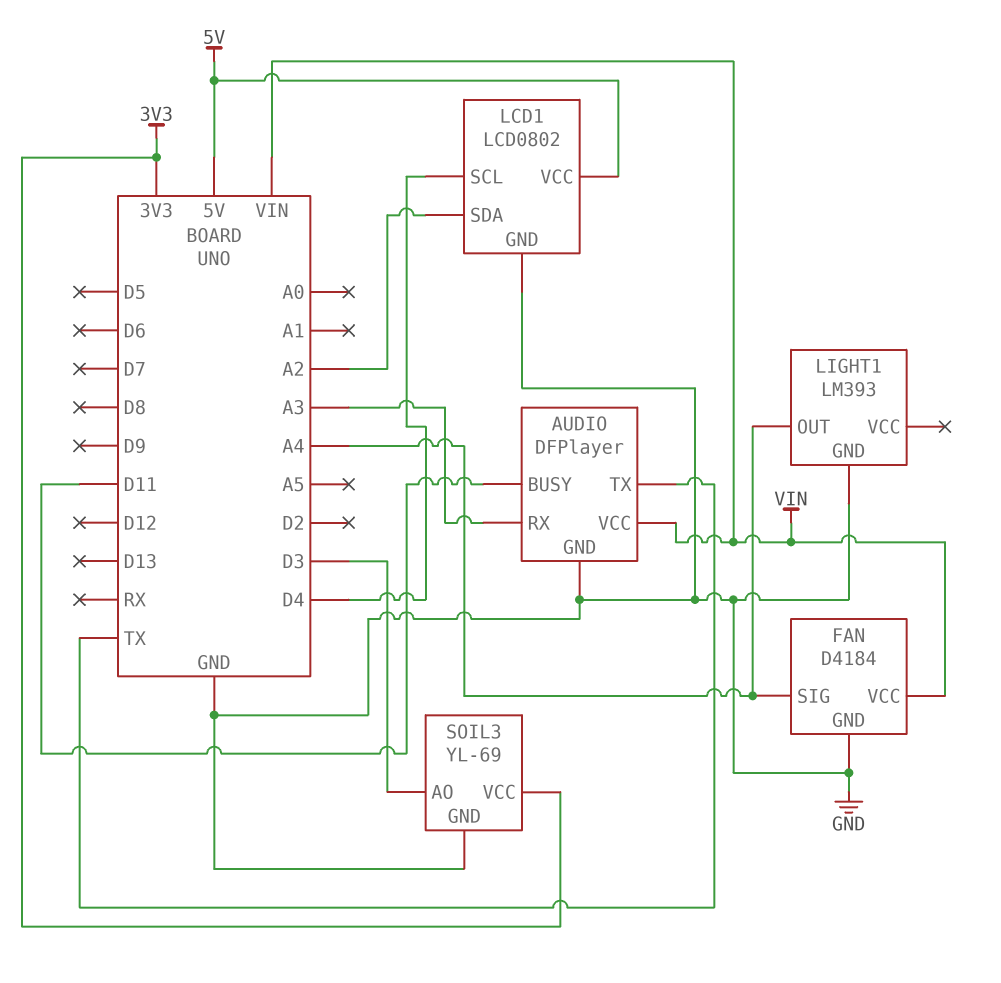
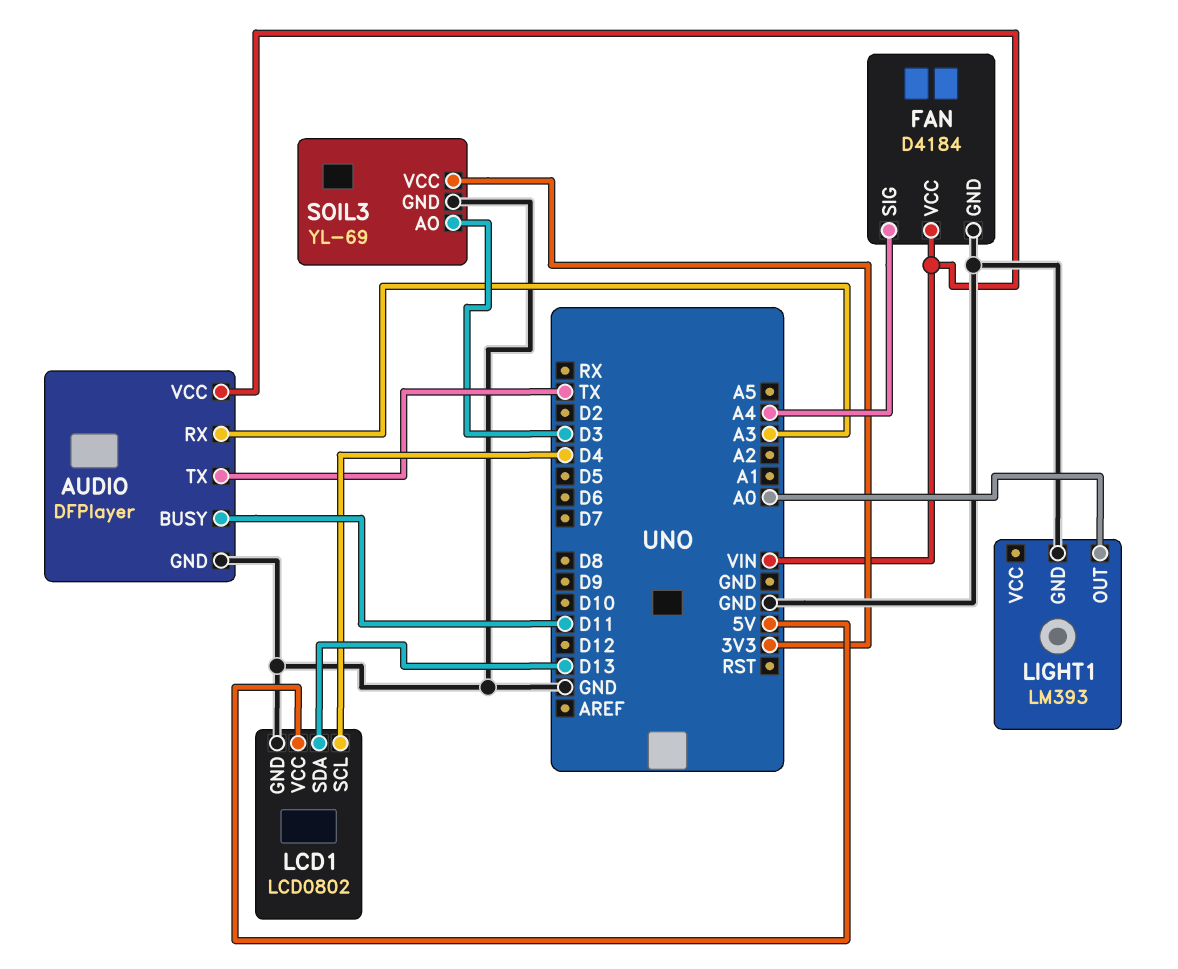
LCD1 pin SDA: A2 -> D13
LIGHT1 pin OUT: A4 -> A0

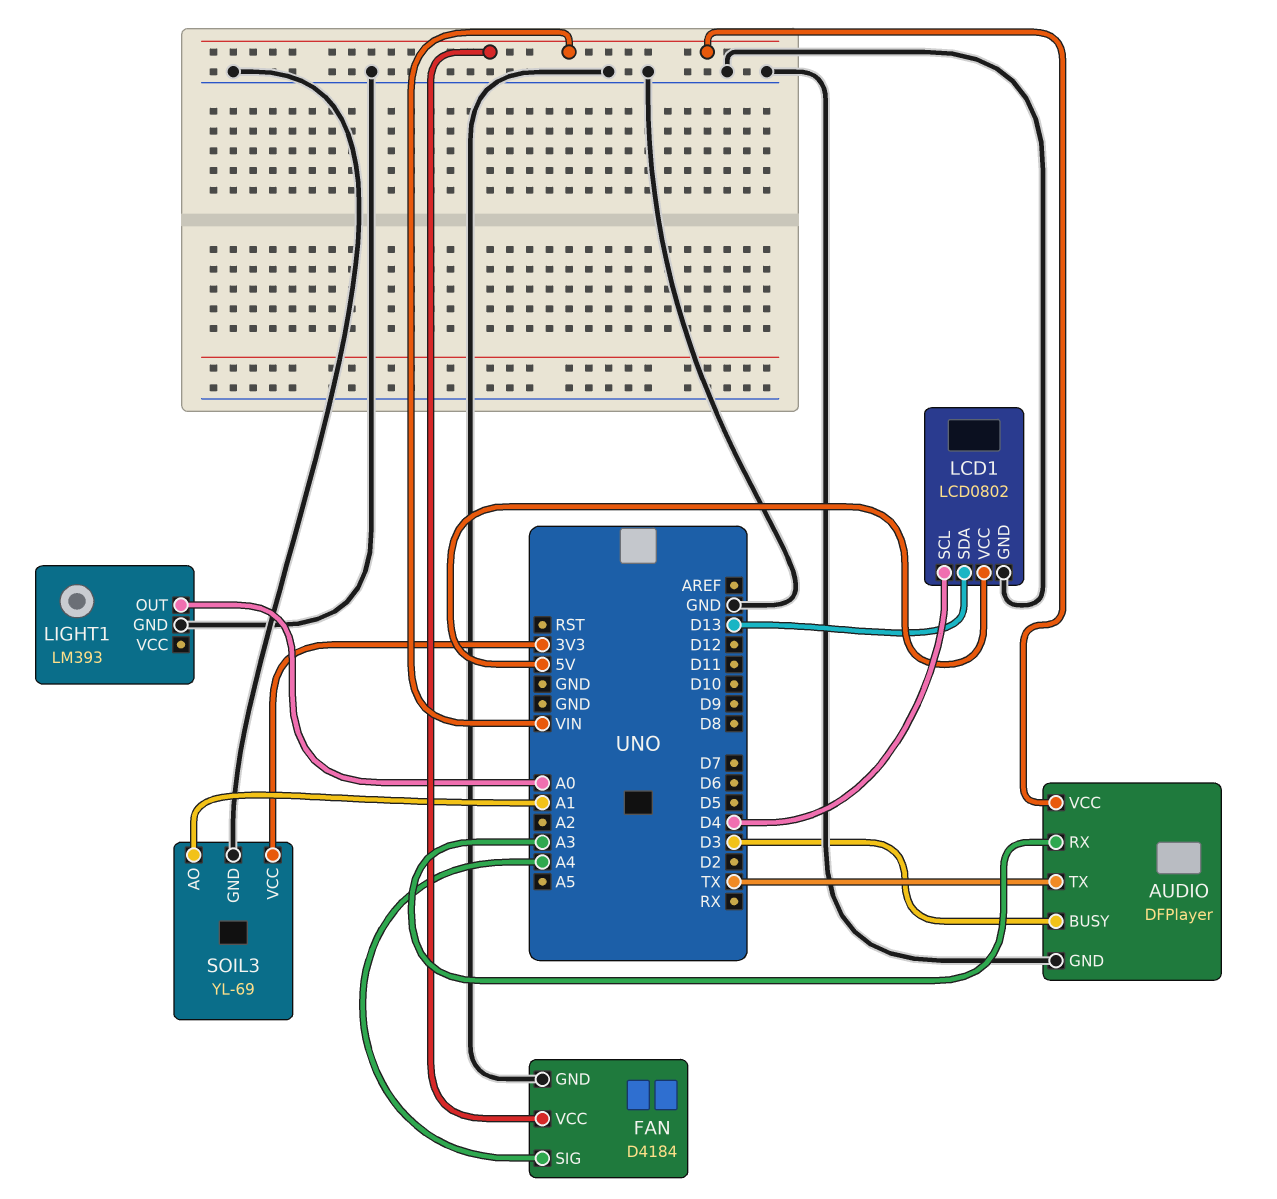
AUDIO pin BUSY: D11 -> D3
SOIL3 pin AO: D3 -> A1

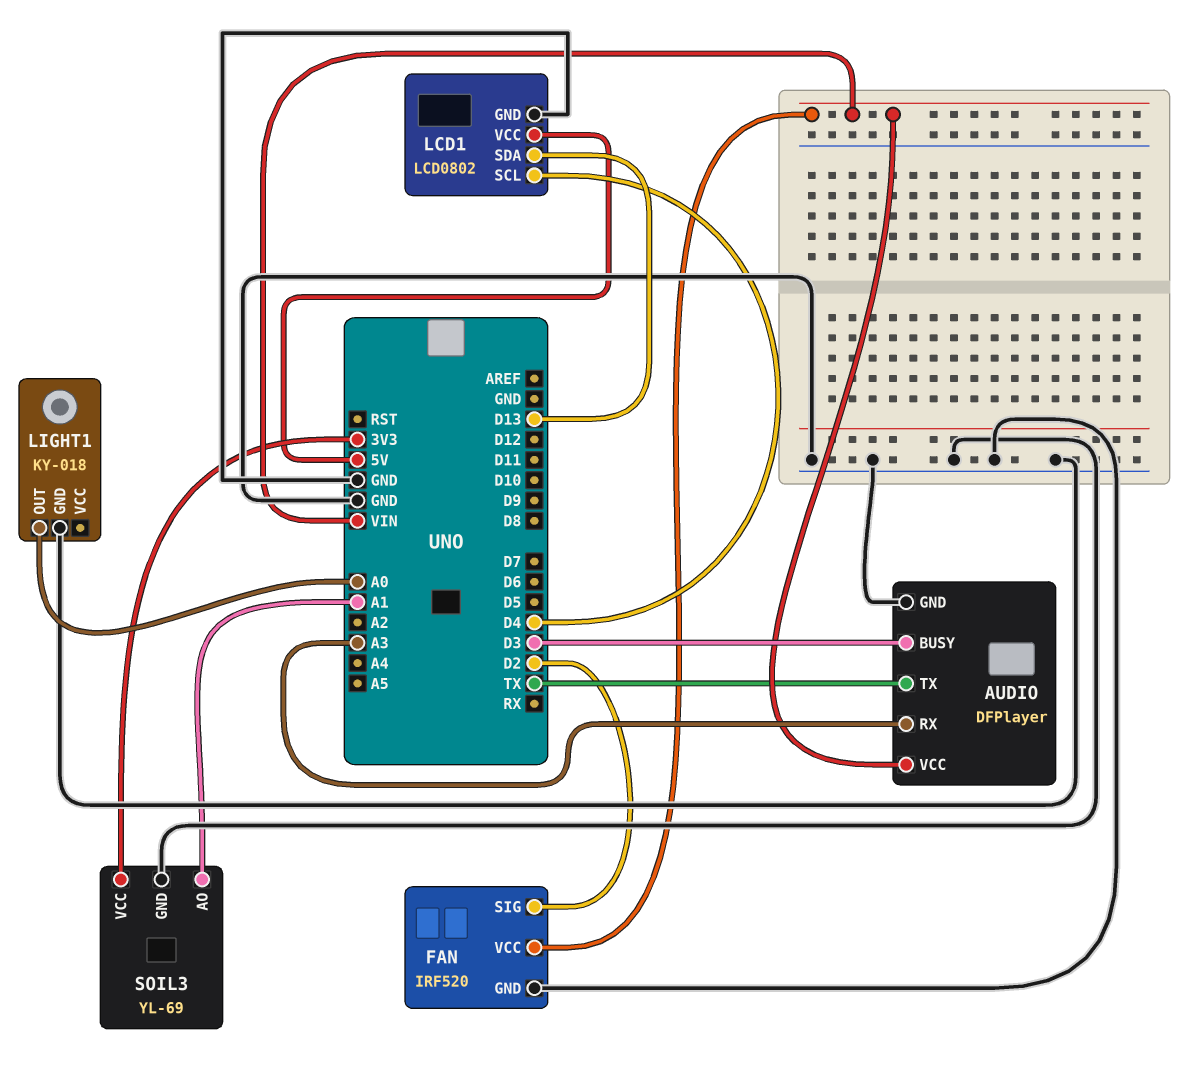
FAN: D4184 -> IRF520
FAN pin SIG: A4 -> D2
LIGHT1: LM393 -> KY-018

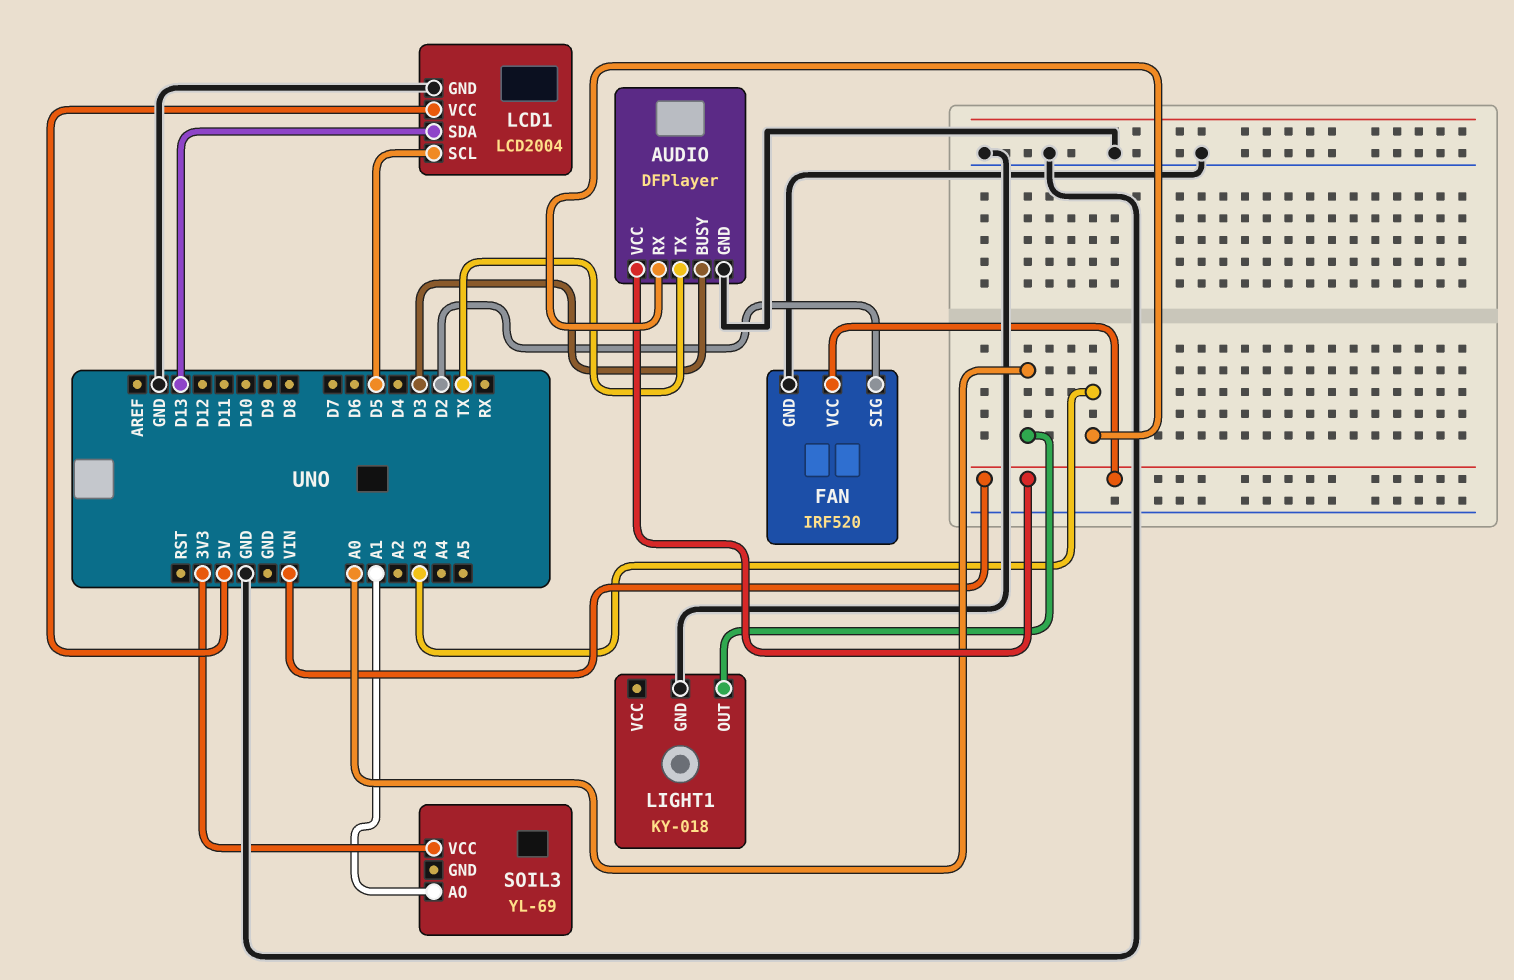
LCD1: LCD0802 -> LCD2004
LCD1 pin SCL: D4 -> D5
SOIL3 pin GND: GND -> none

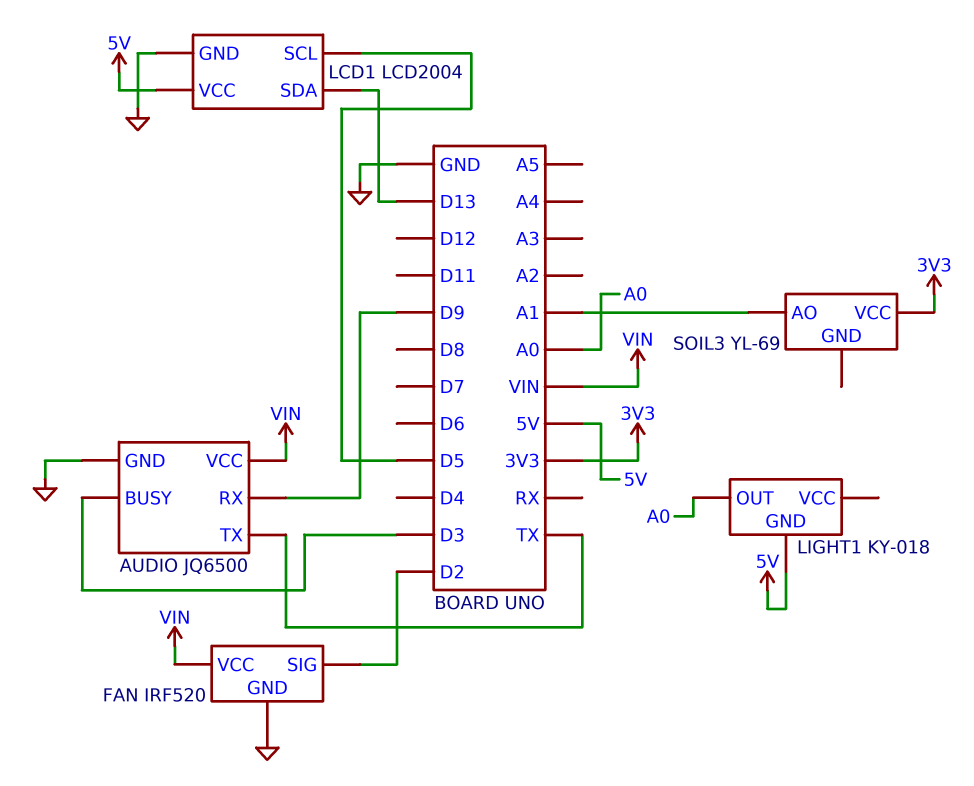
AUDIO: DFPlayer -> JQ6500
AUDIO pin RX: A3 -> D9
LIGHT1 pin GND: GND -> 5V

